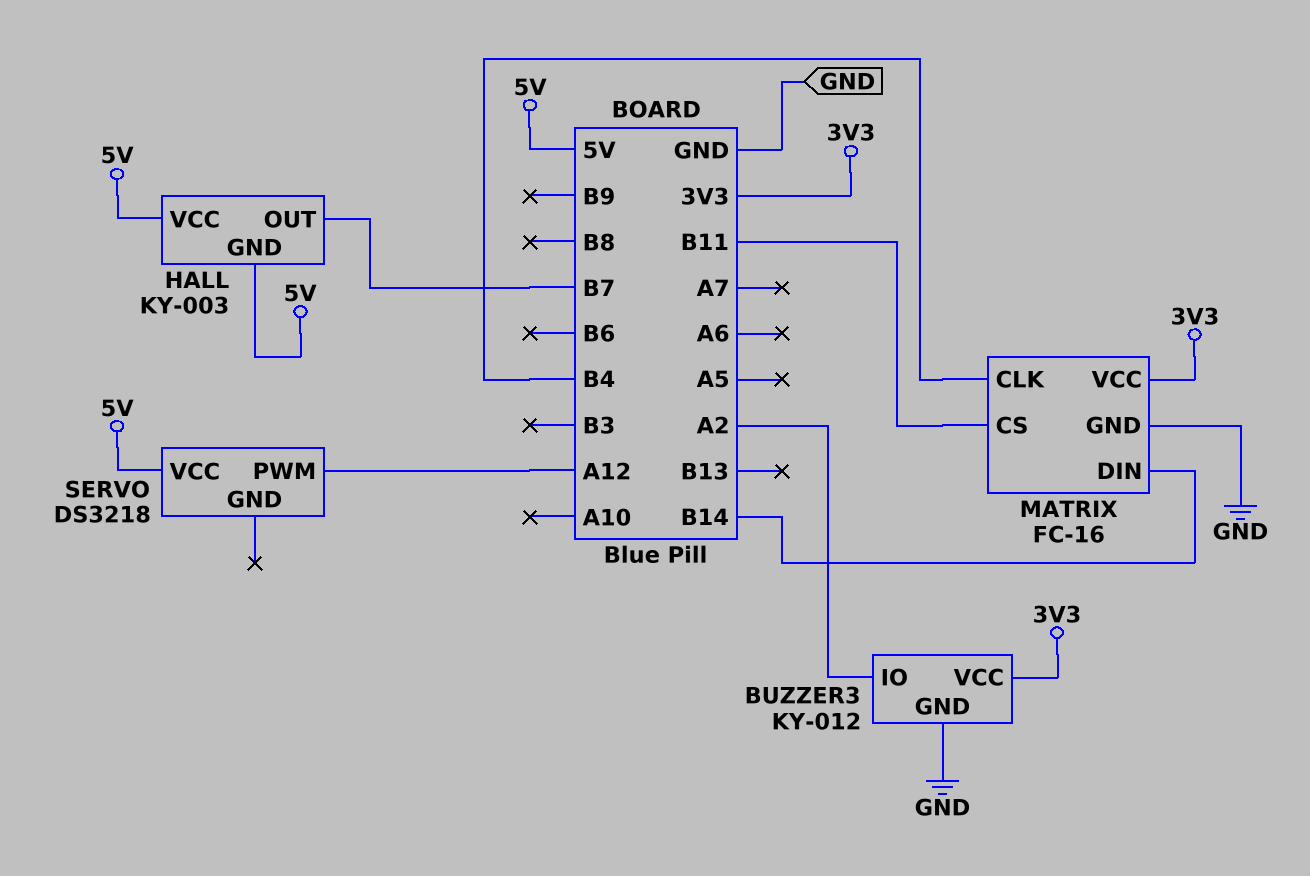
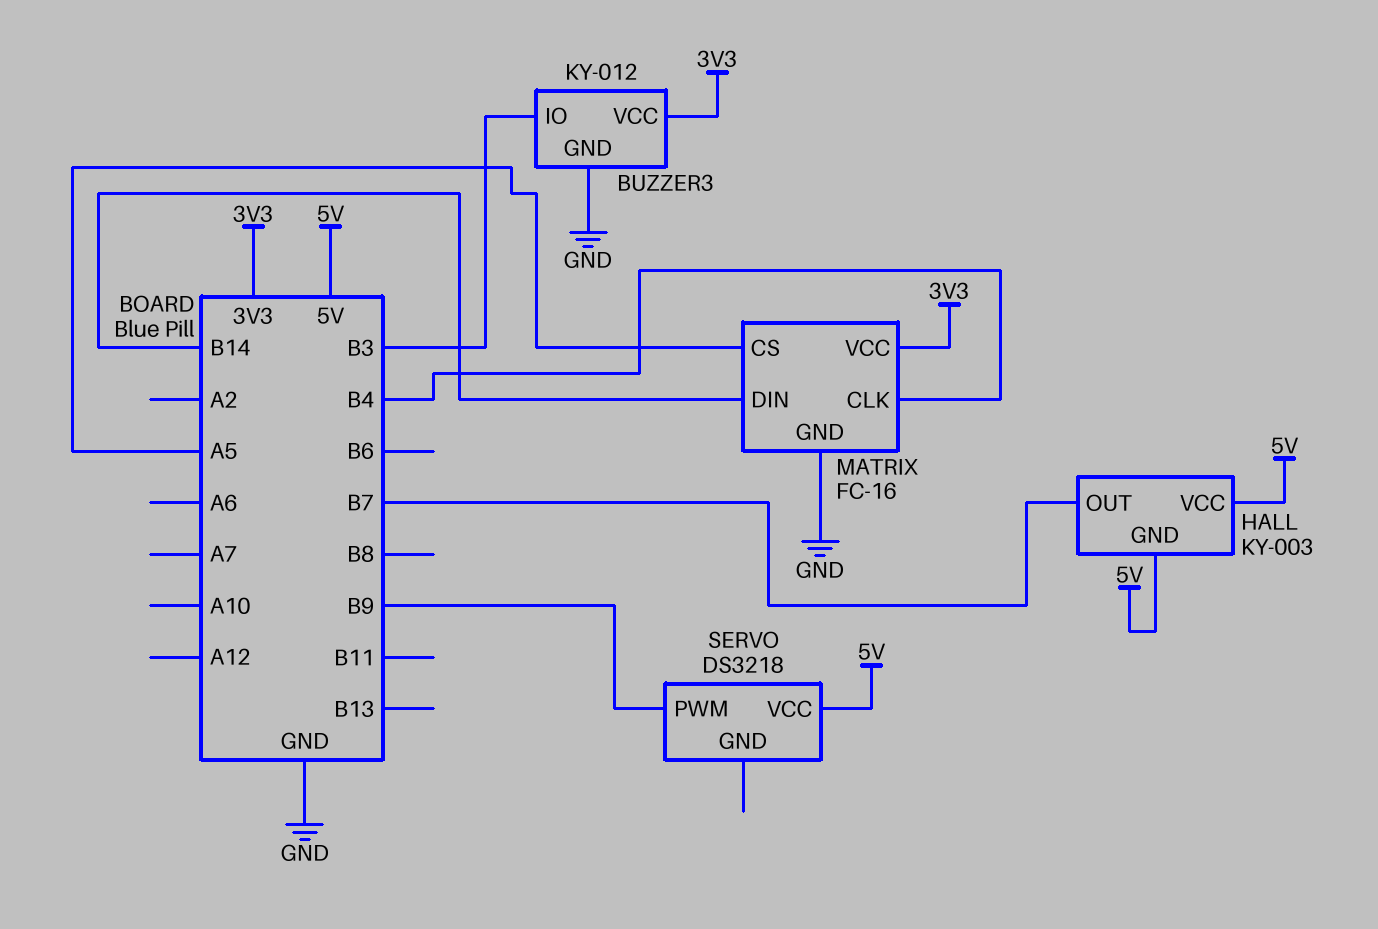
BUZZER3 pin IO: A2 -> B3
MATRIX pin CS: B11 -> A5
SERVO pin PWM: A12 -> B9

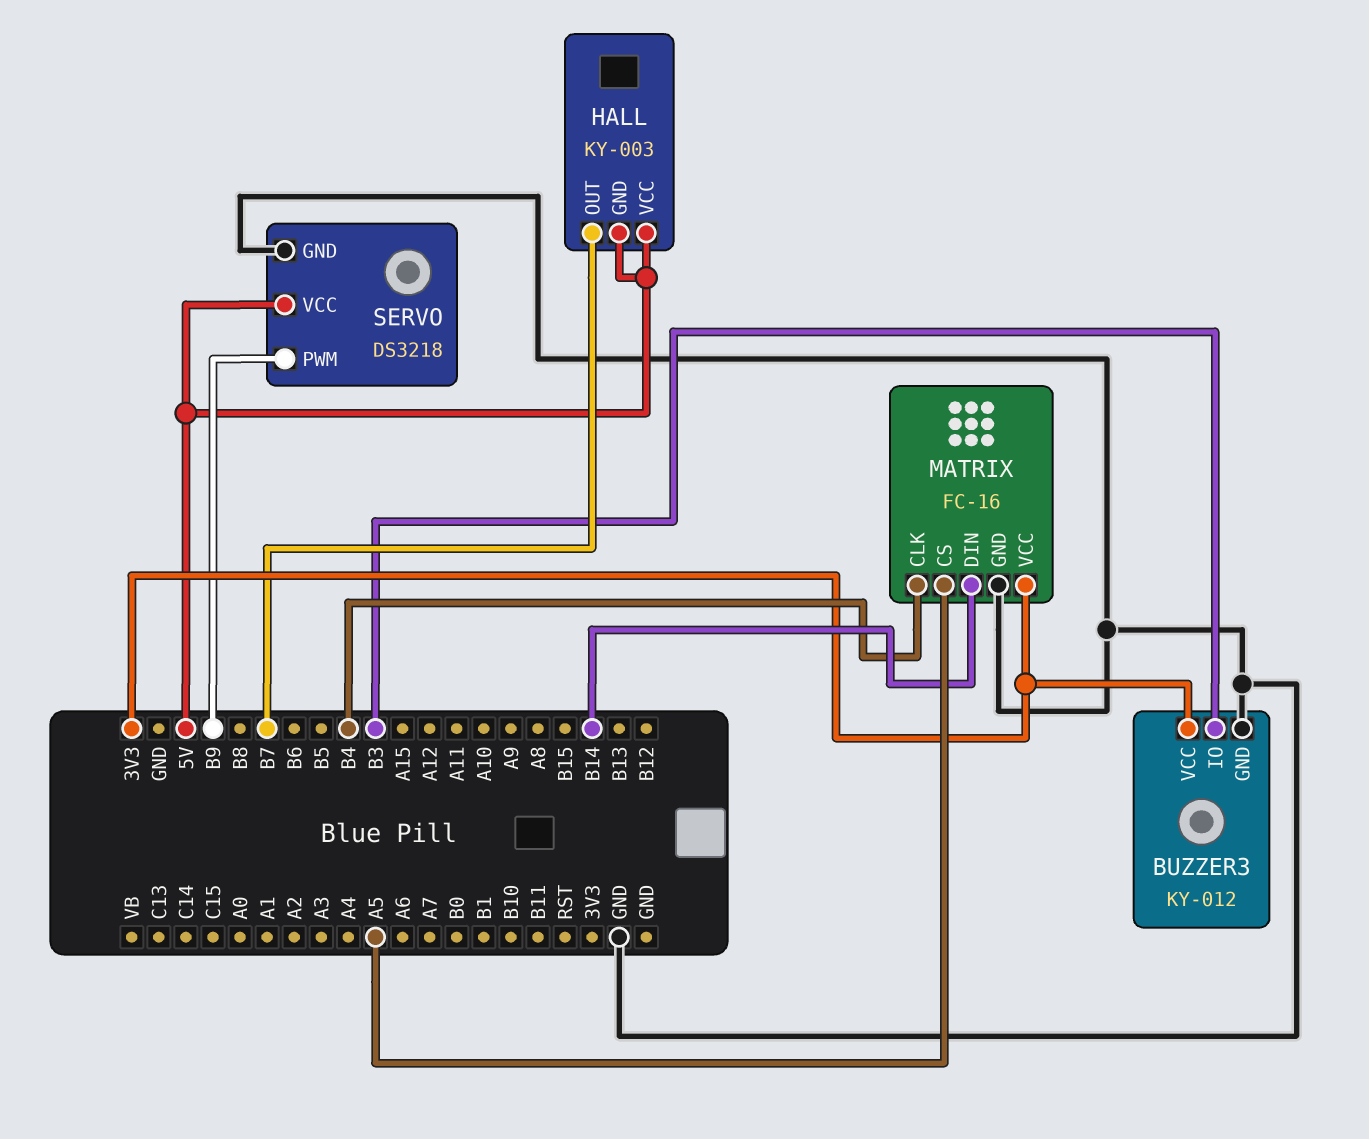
SERVO pin GND: none -> GND

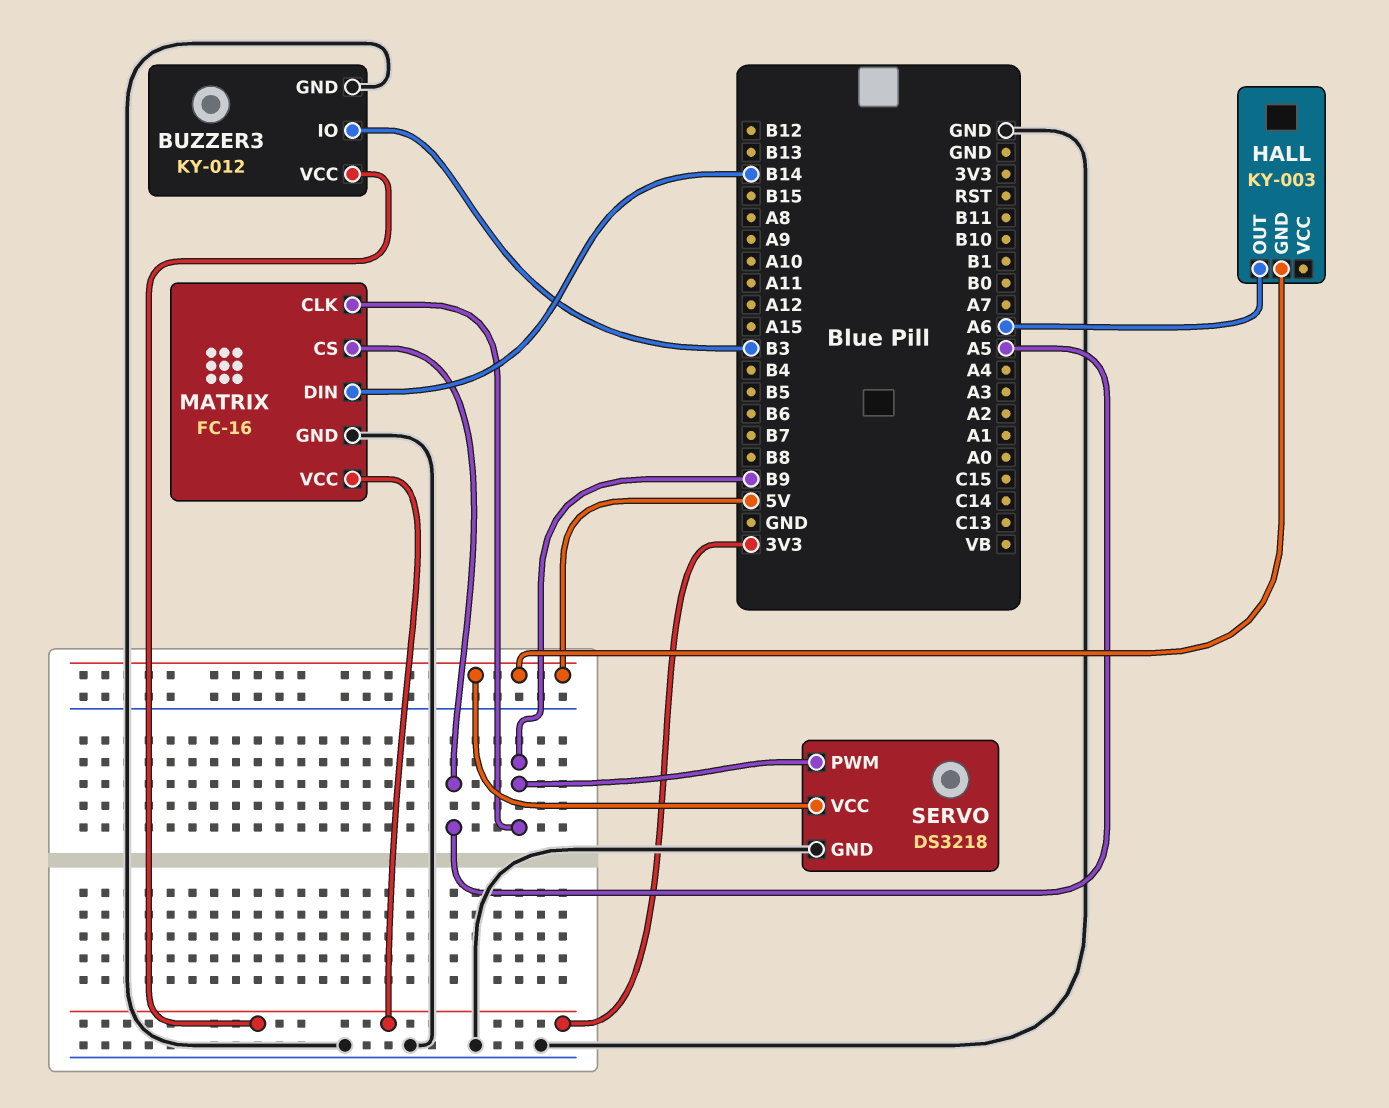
HALL pin OUT: B7 -> A6
HALL pin VCC: 5V -> none
MATRIX pin CLK: B4 -> B9

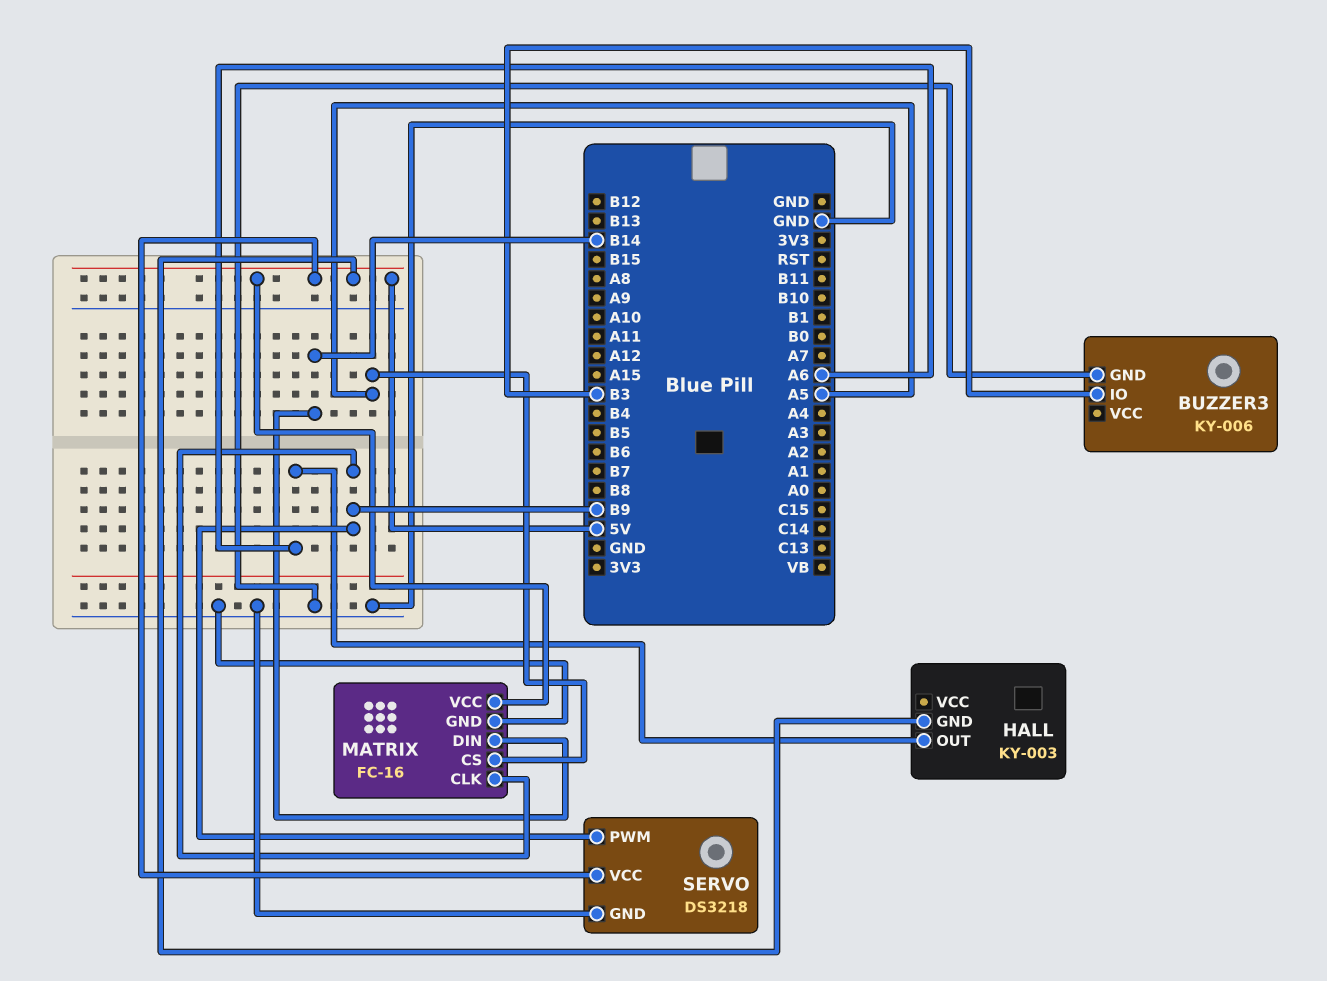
BUZZER3: KY-012 -> KY-006
BUZZER3 pin VCC: 3V3 -> none
MATRIX pin VCC: 3V3 -> 5V

